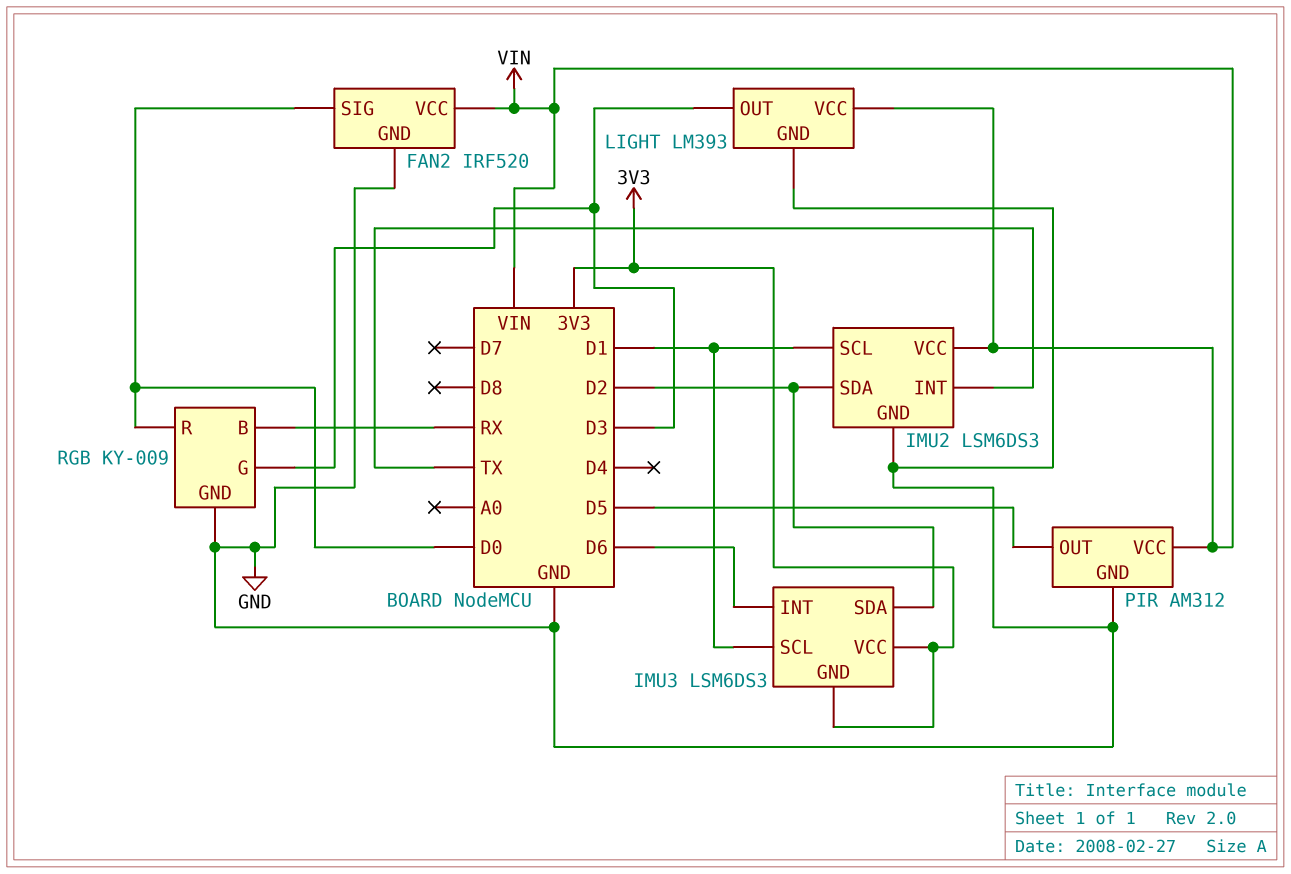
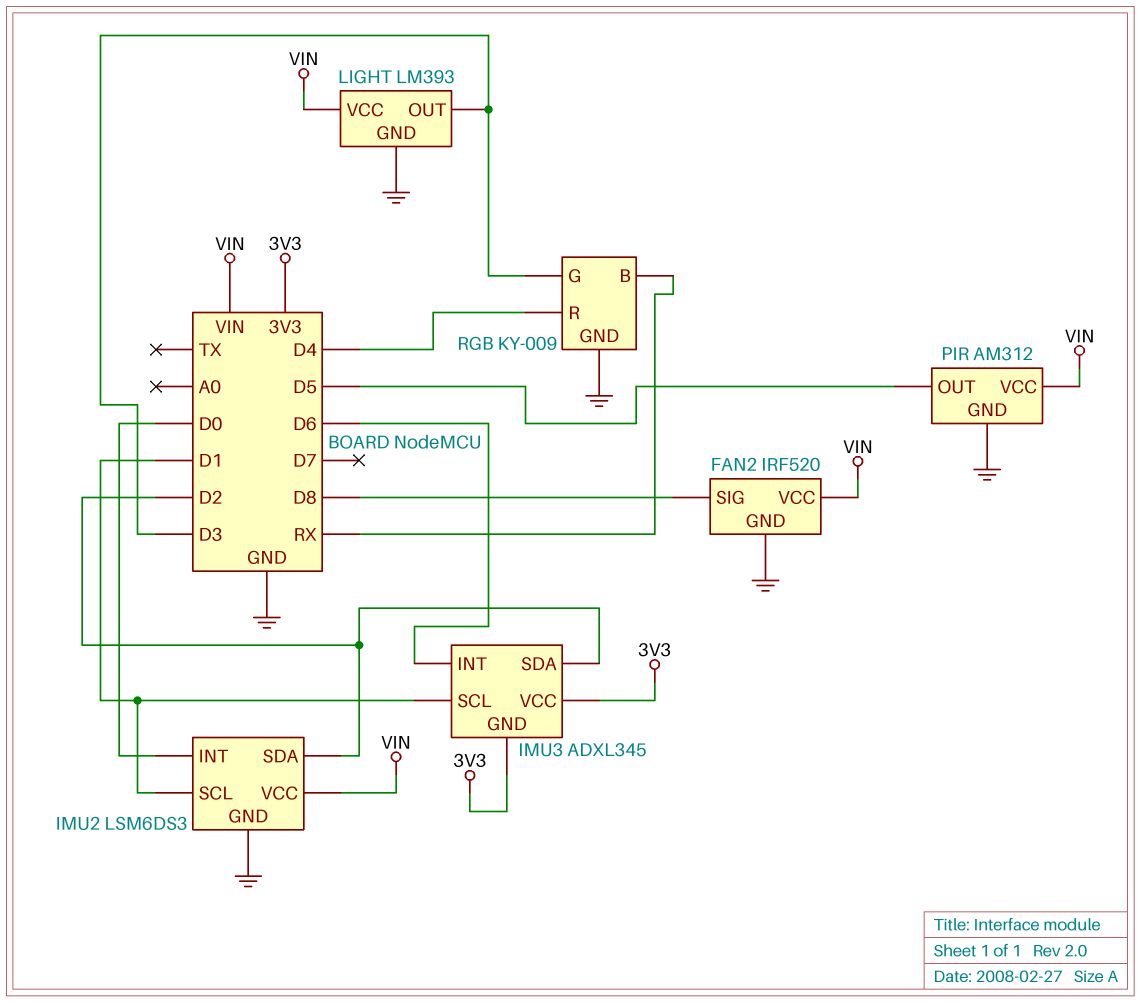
FAN2 pin SIG: D0 -> D8
IMU2 pin INT: TX -> D0
IMU3: LSM6DS3 -> ADXL345
RGB pin R: D0 -> D4

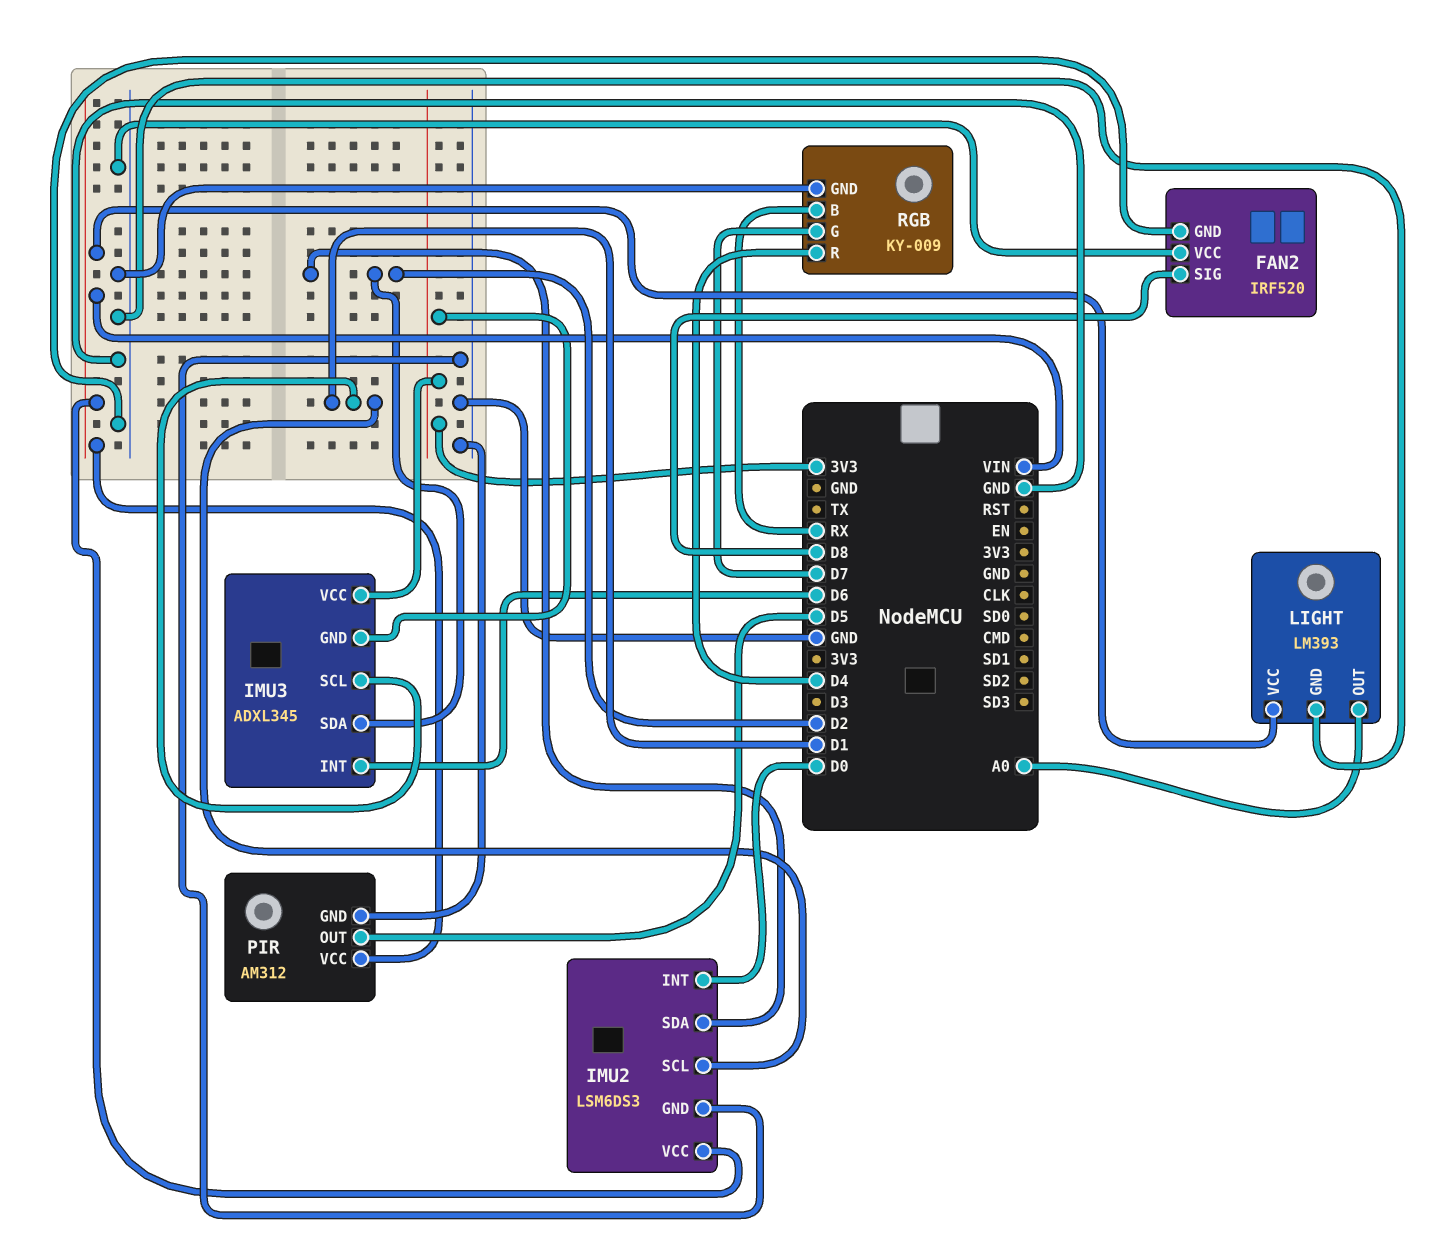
FAN2 pin VCC: VIN -> GND
LIGHT pin OUT: D3 -> A0
RGB pin G: D3 -> D7

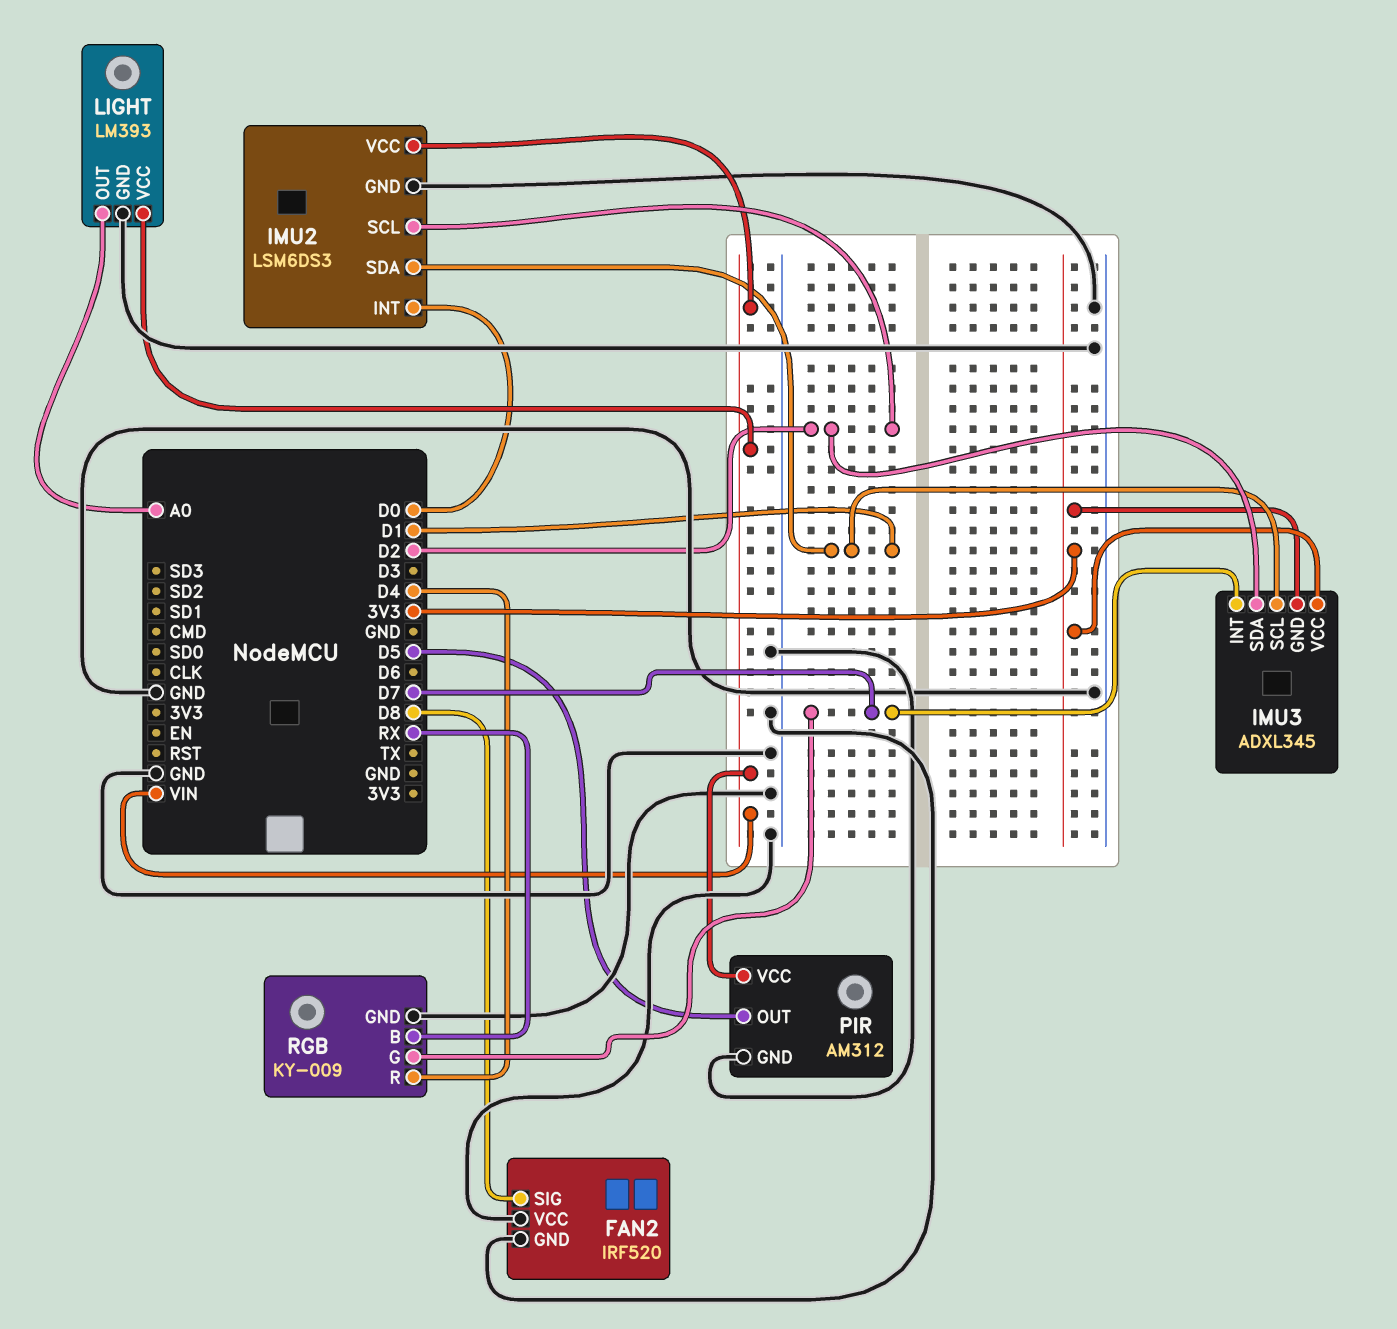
IMU2 pin SCL: D1 -> D2
IMU2 pin SDA: D2 -> D1
IMU3 pin INT: D6 -> D7

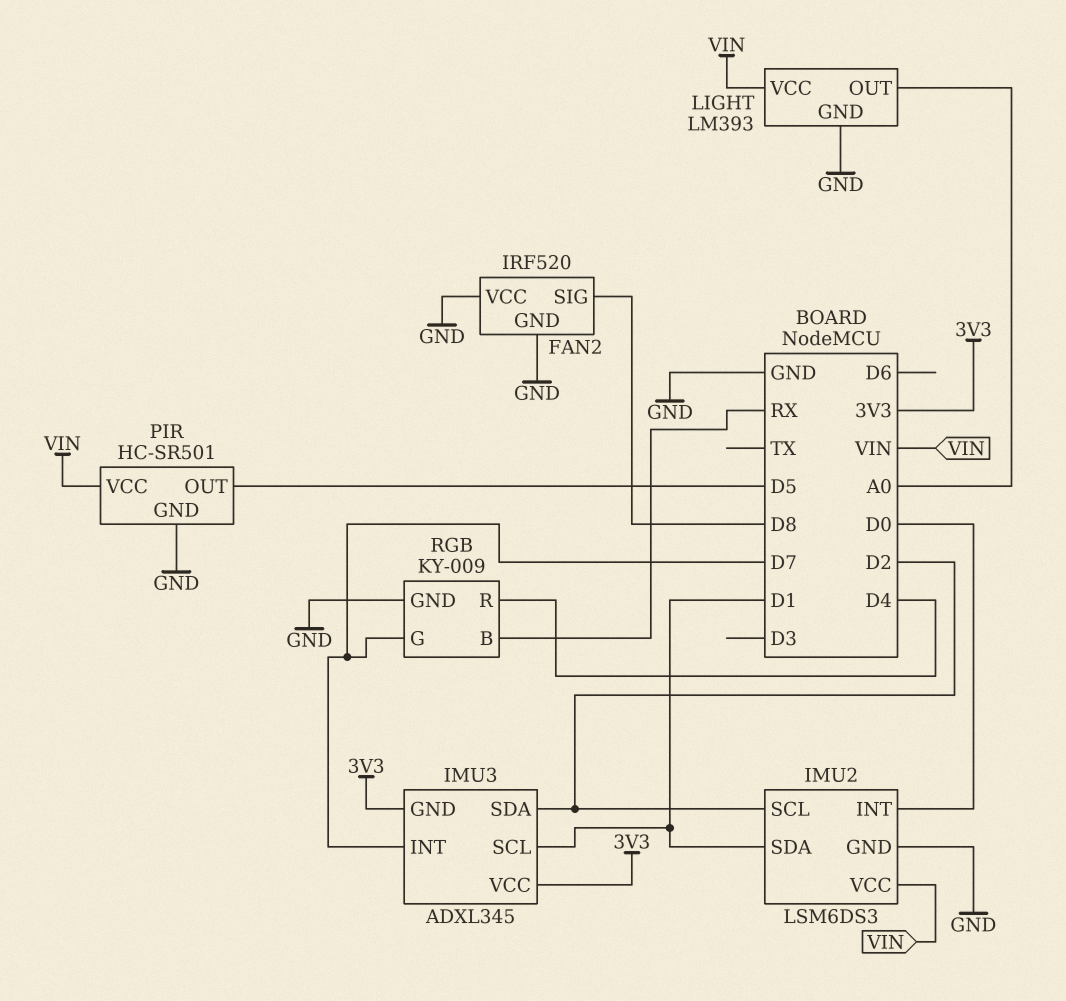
PIR: AM312 -> HC-SR501

